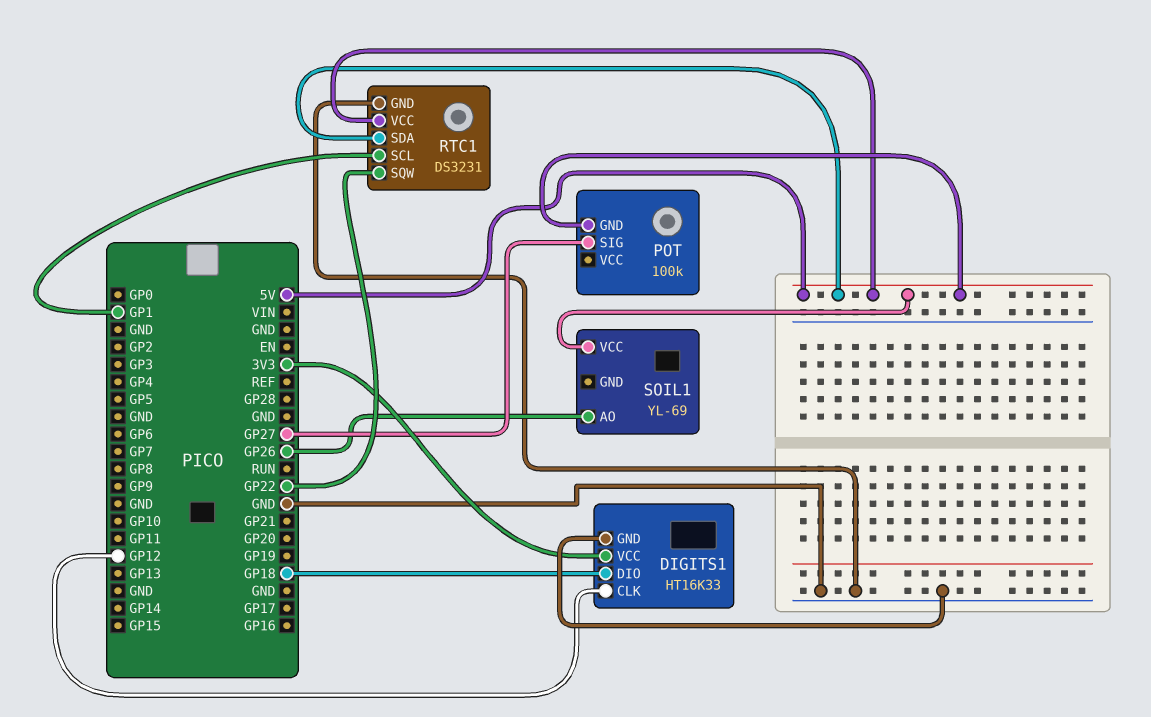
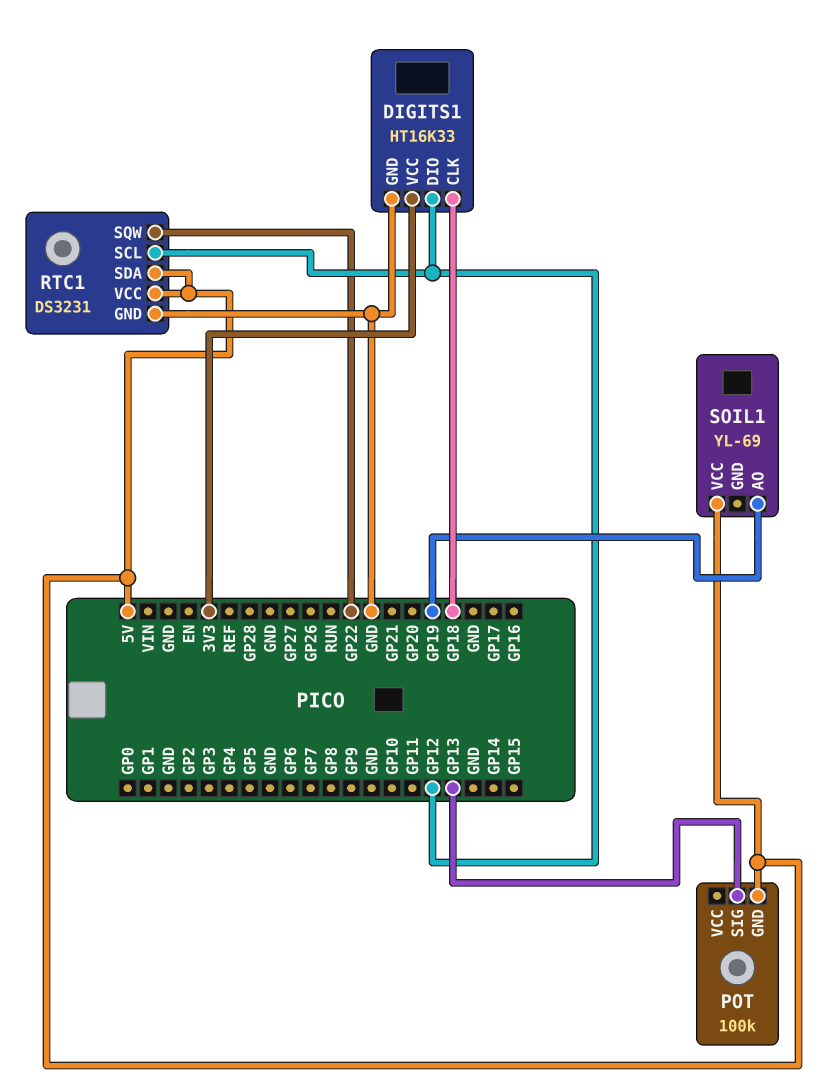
DIGITS1 pin CLK: GP12 -> GP18
DIGITS1 pin DIO: GP18 -> GP12
POT pin SIG: GP27 -> GP13
RTC1 pin SCL: GP1 -> GP12
SOIL1 pin AO: GP26 -> GP19

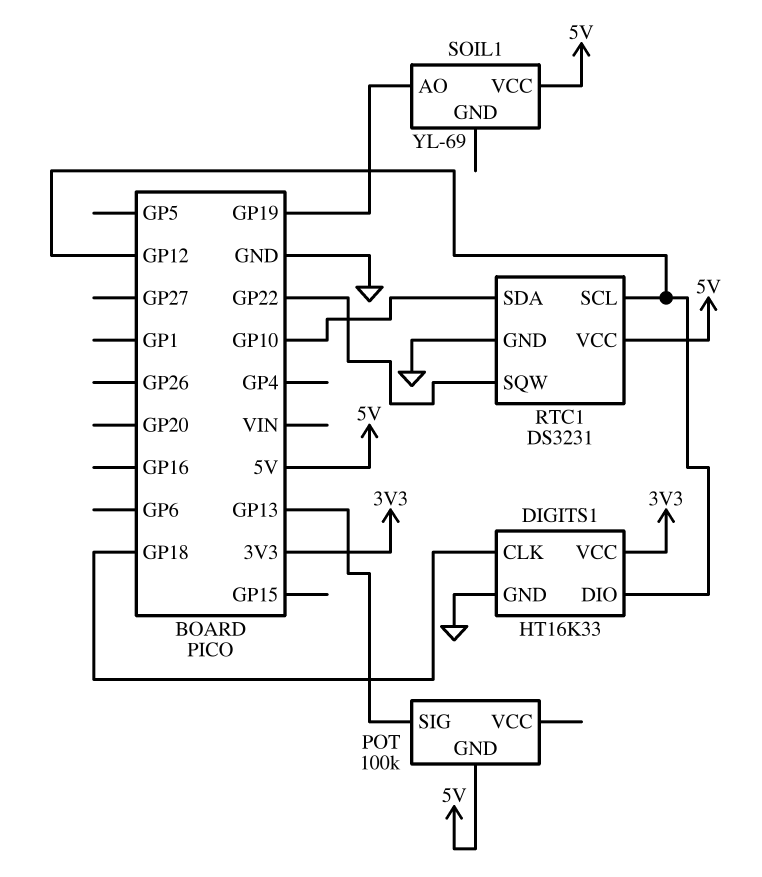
RTC1 pin SDA: 5V -> GP10

